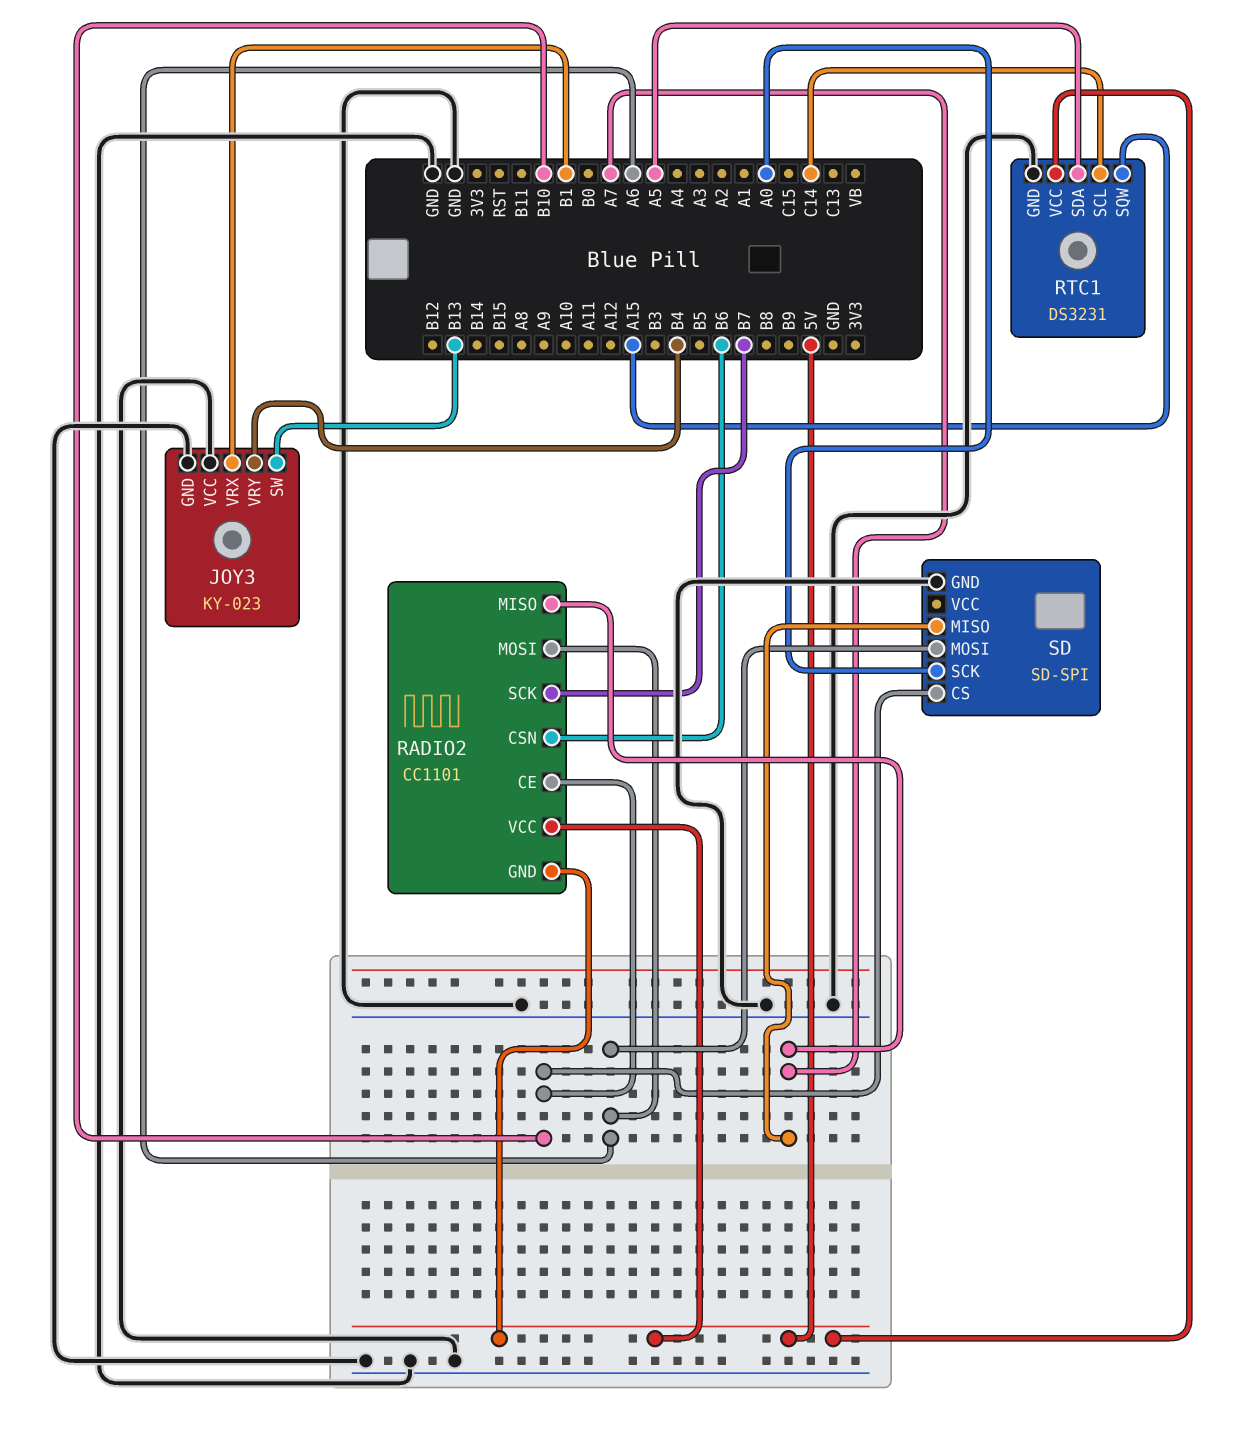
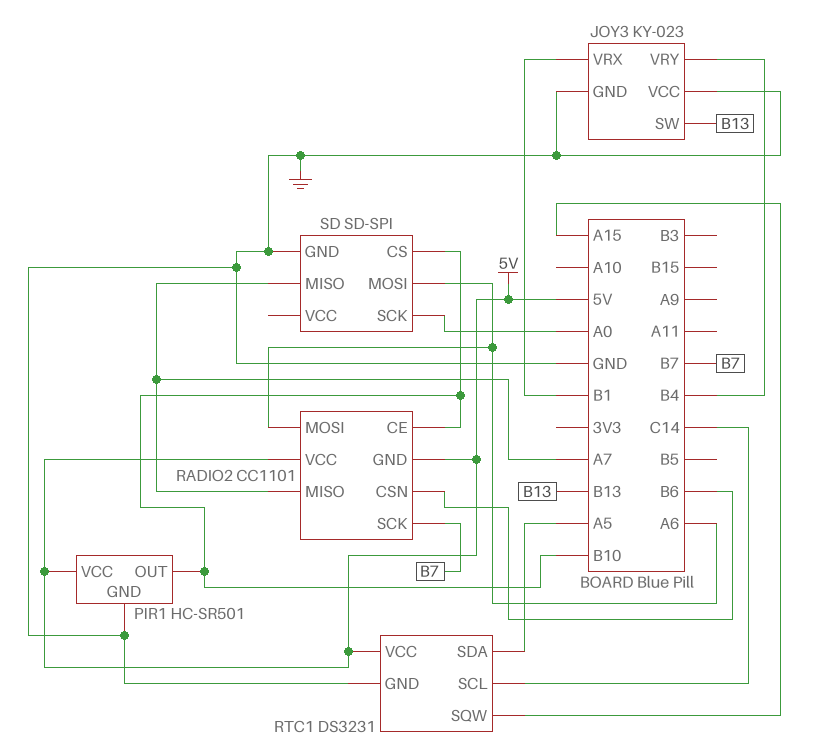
PIR1: none -> HC-SR501
PIR1 pin GND: none -> GND
PIR1 pin OUT: none -> B10
PIR1 pin VCC: none -> 5V

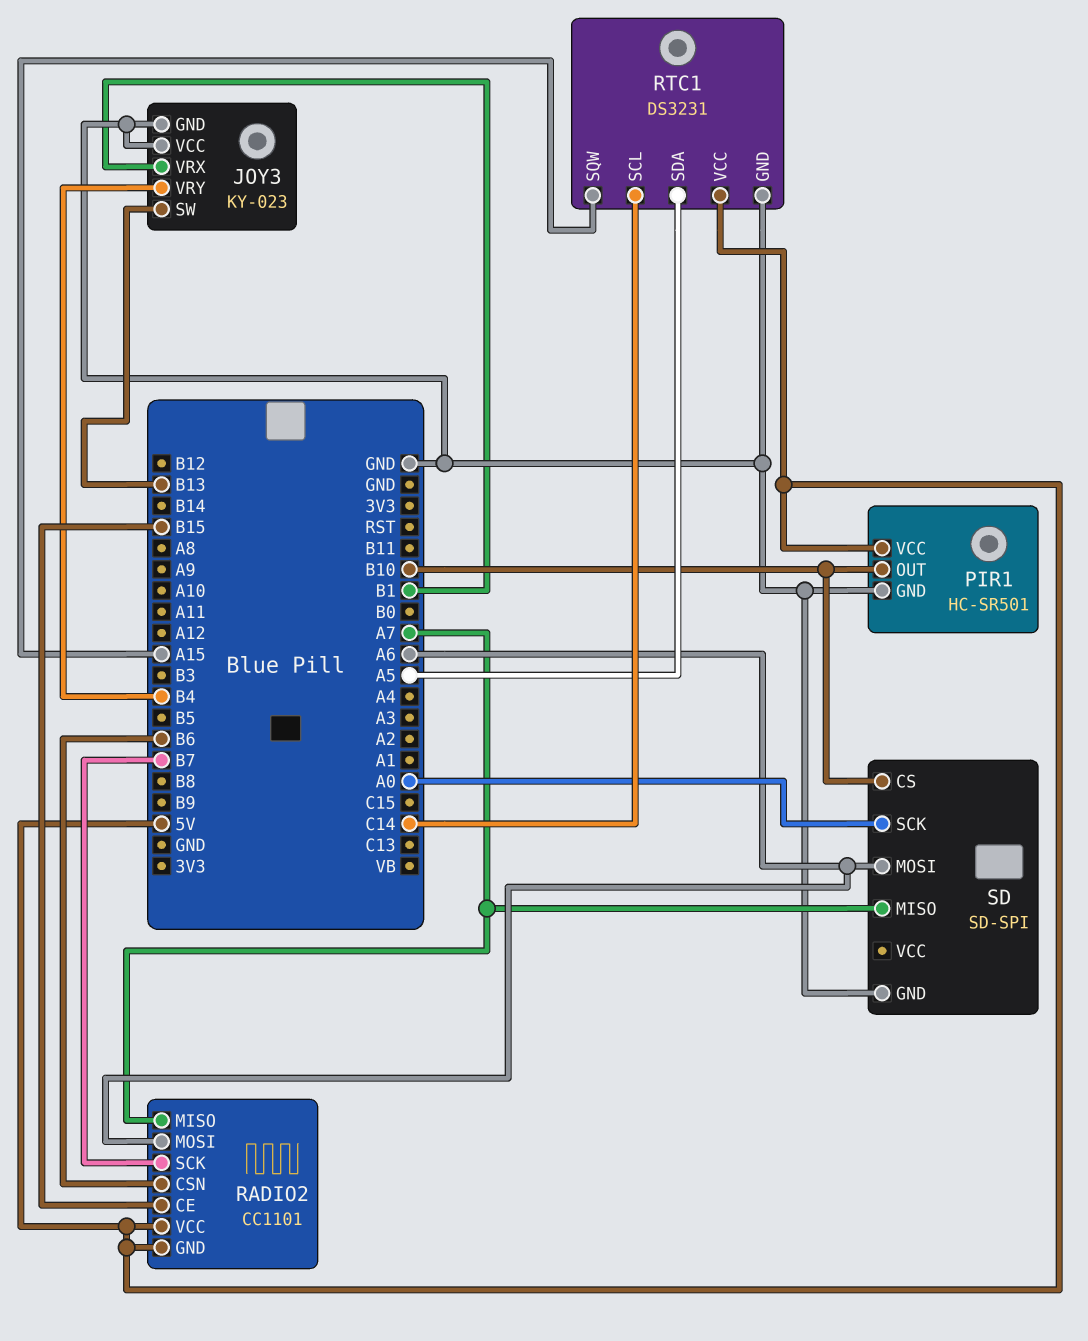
RADIO2 pin CE: B10 -> B15

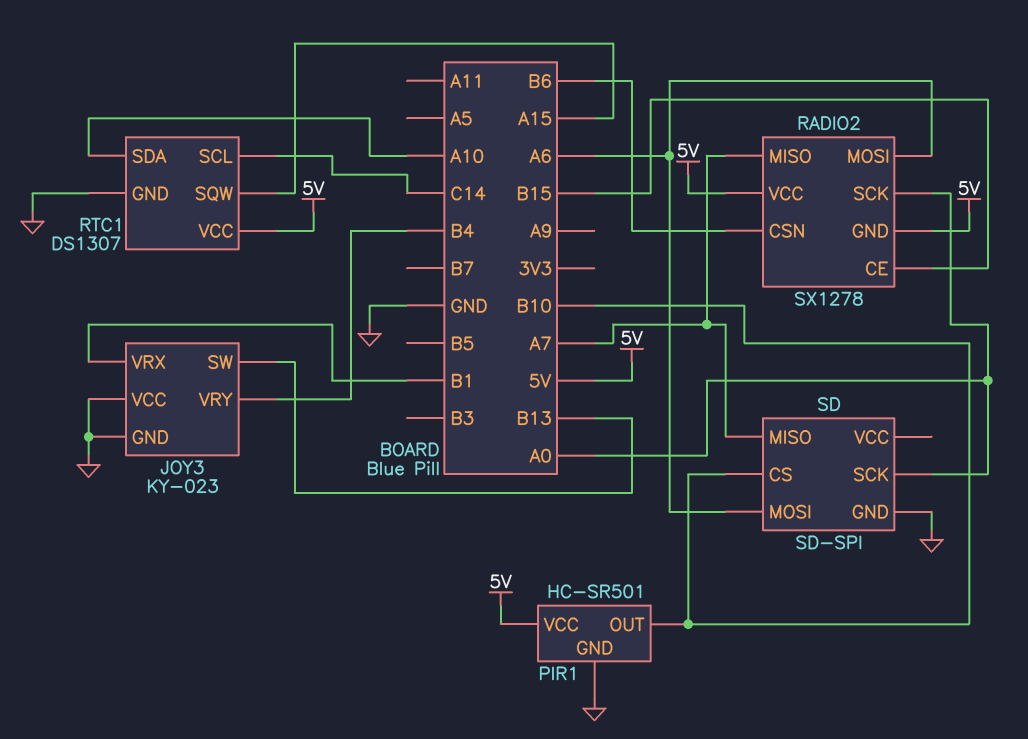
RADIO2: CC1101 -> SX1278
RADIO2 pin SCK: B7 -> A0
RTC1: DS3231 -> DS1307
RTC1 pin SDA: A5 -> A10

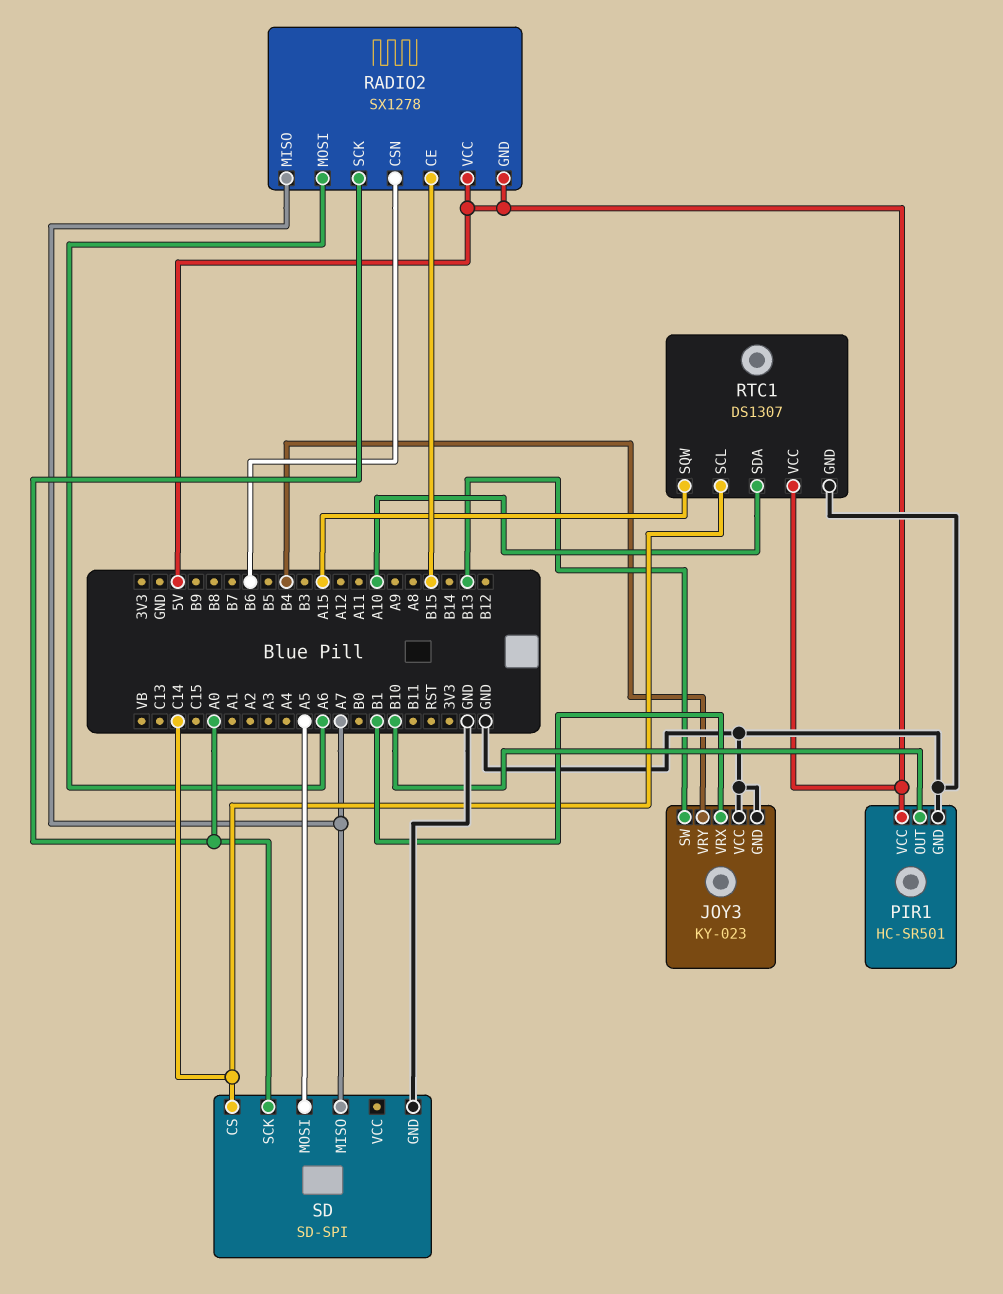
SD pin CS: B10 -> C14
SD pin MOSI: A6 -> A5

